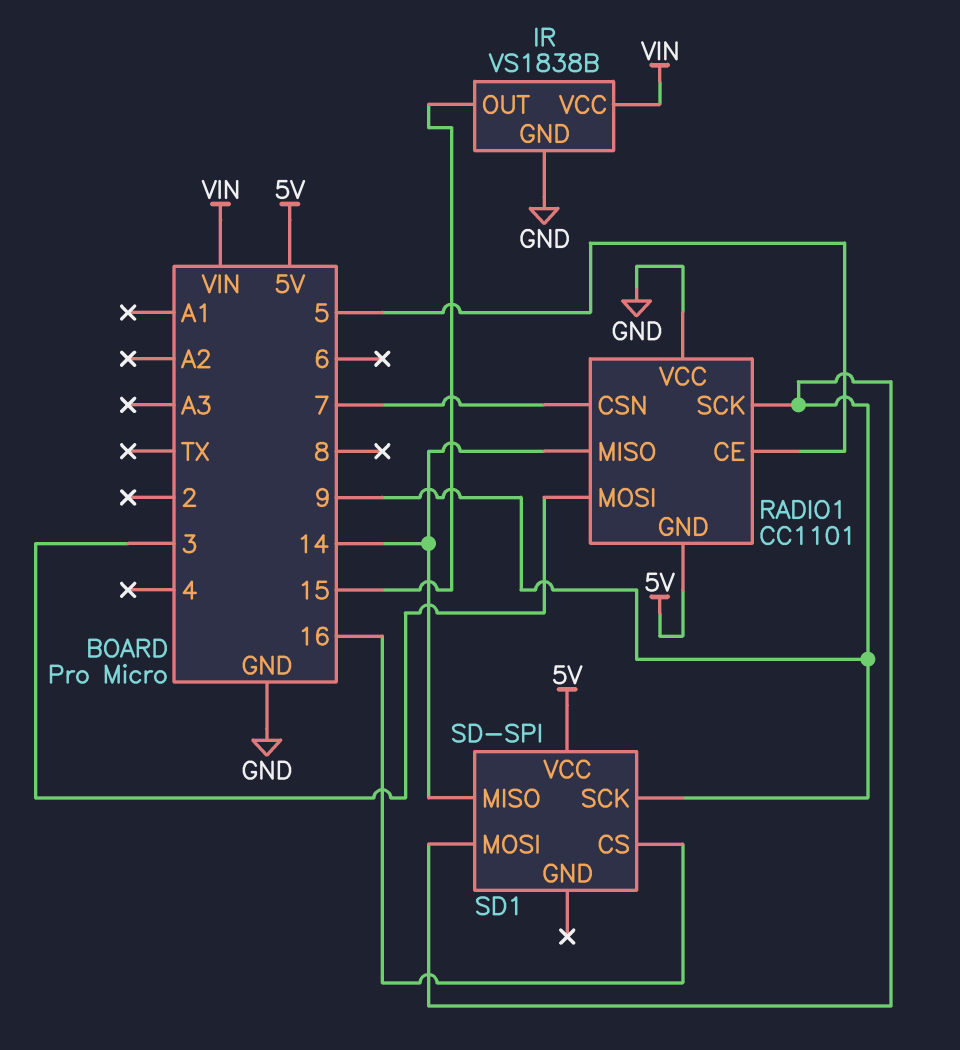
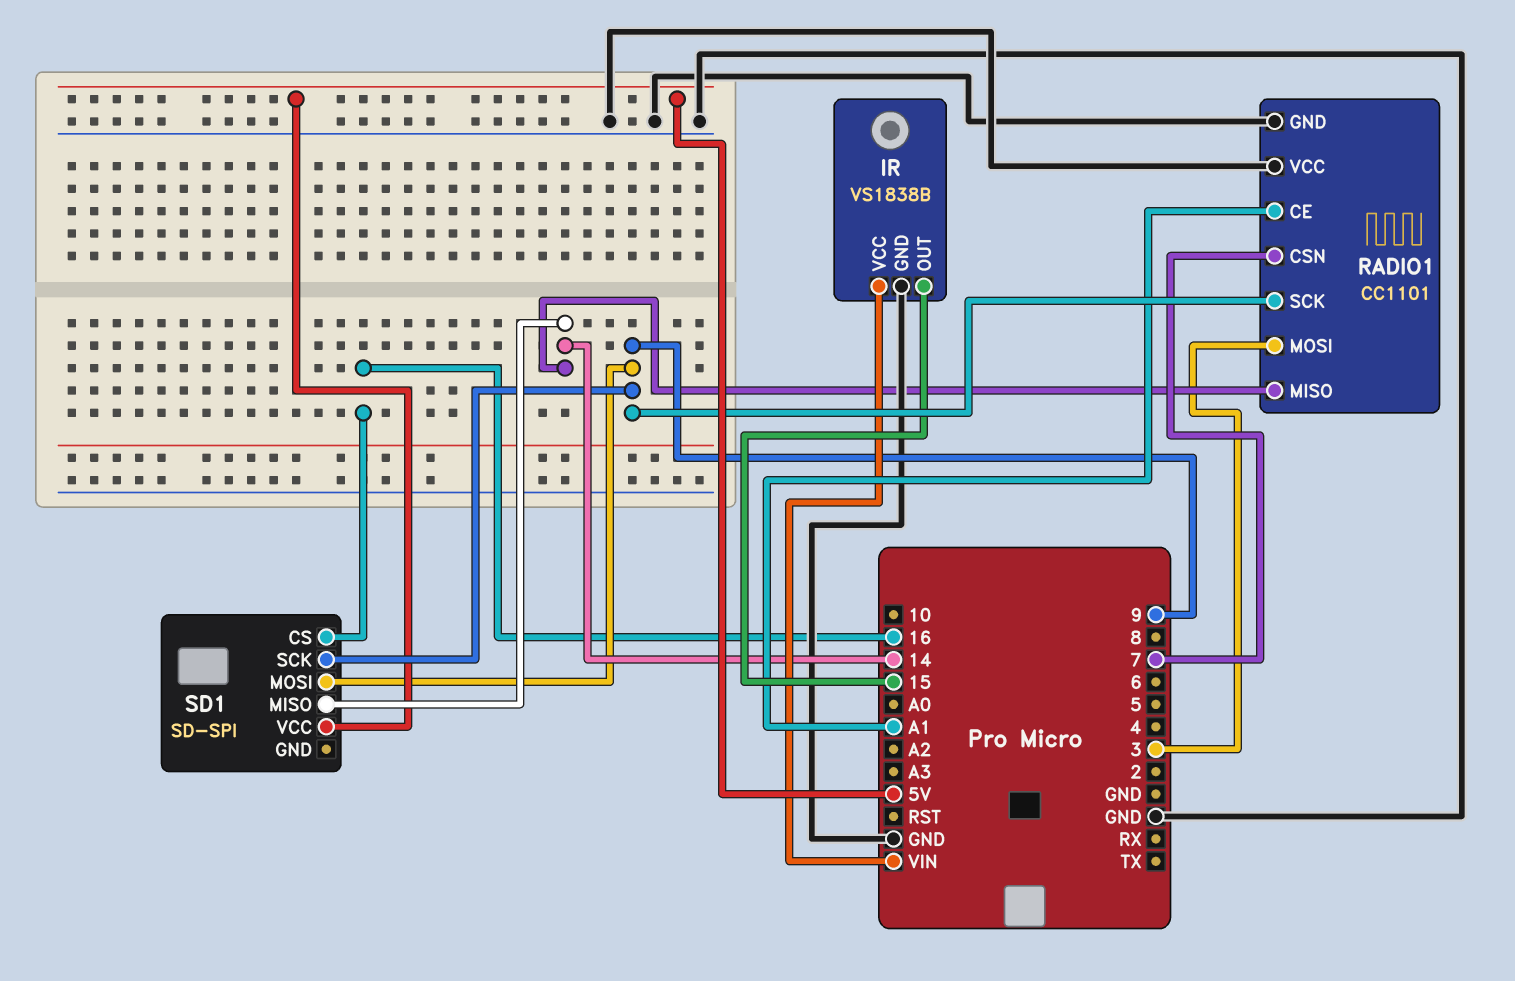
RADIO1 pin CE: 5 -> A1
RADIO1 pin GND: 5V -> GND

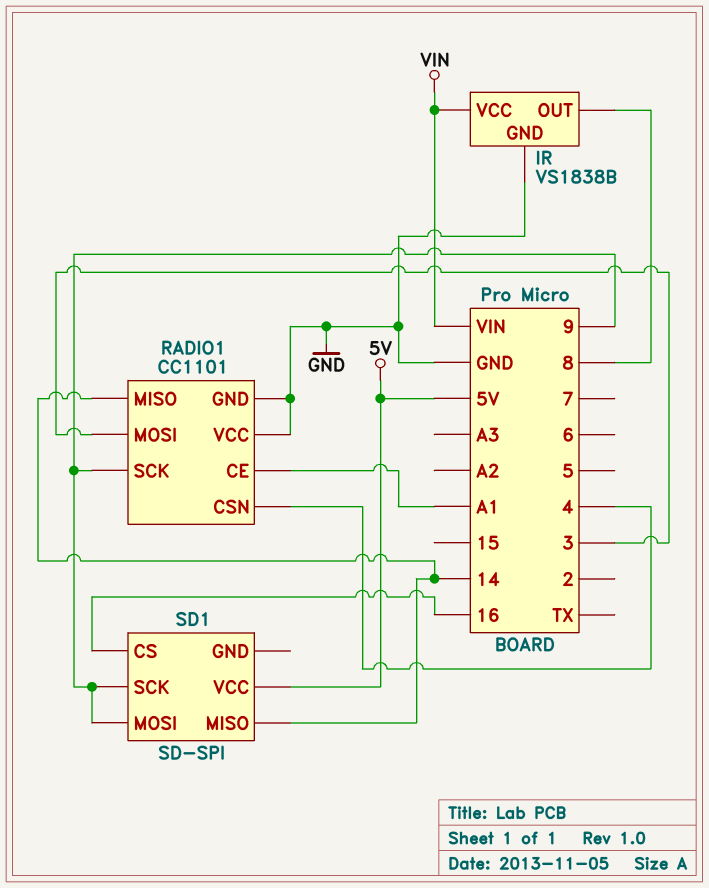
IR pin OUT: 15 -> 8
RADIO1 pin CSN: 7 -> 4

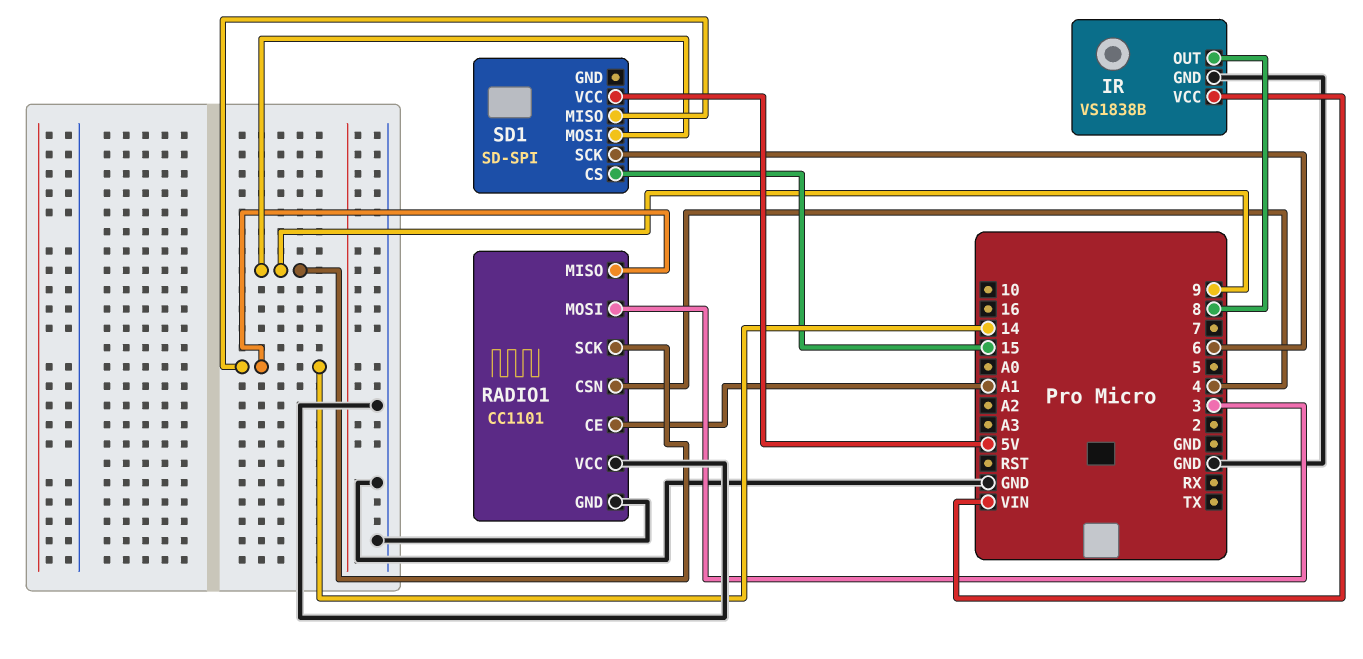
SD1 pin CS: 16 -> 15
SD1 pin SCK: 9 -> 6

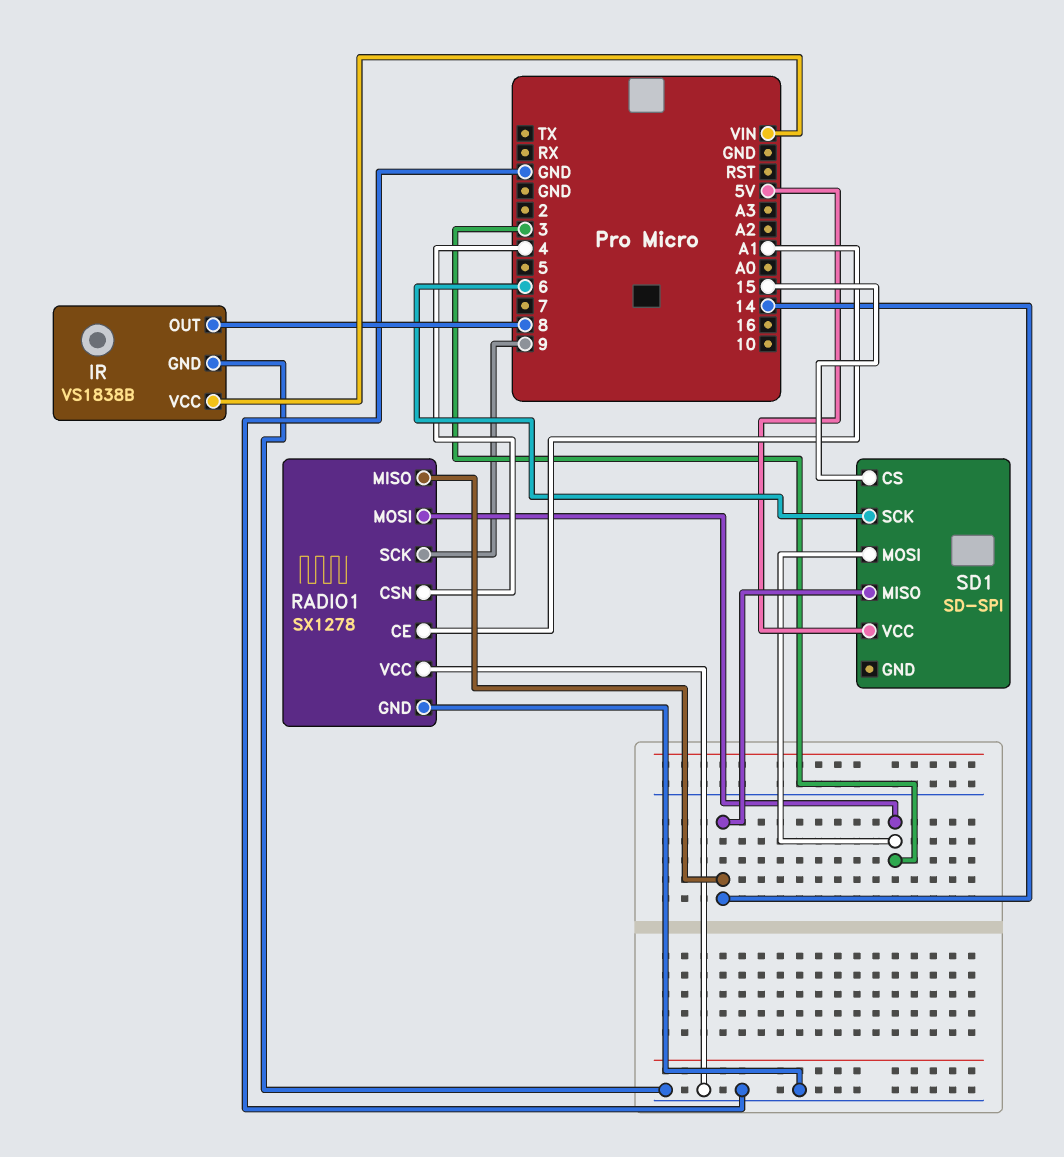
RADIO1: CC1101 -> SX1278
SD1 pin MOSI: 9 -> 3

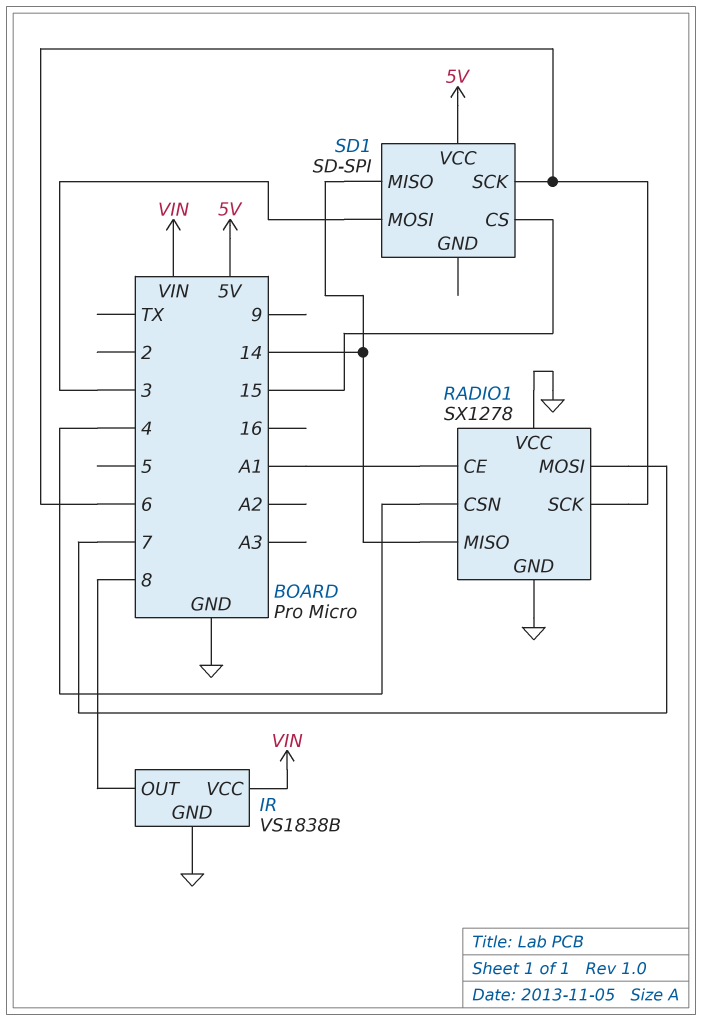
RADIO1 pin MOSI: 3 -> 7
RADIO1 pin SCK: 9 -> 6

